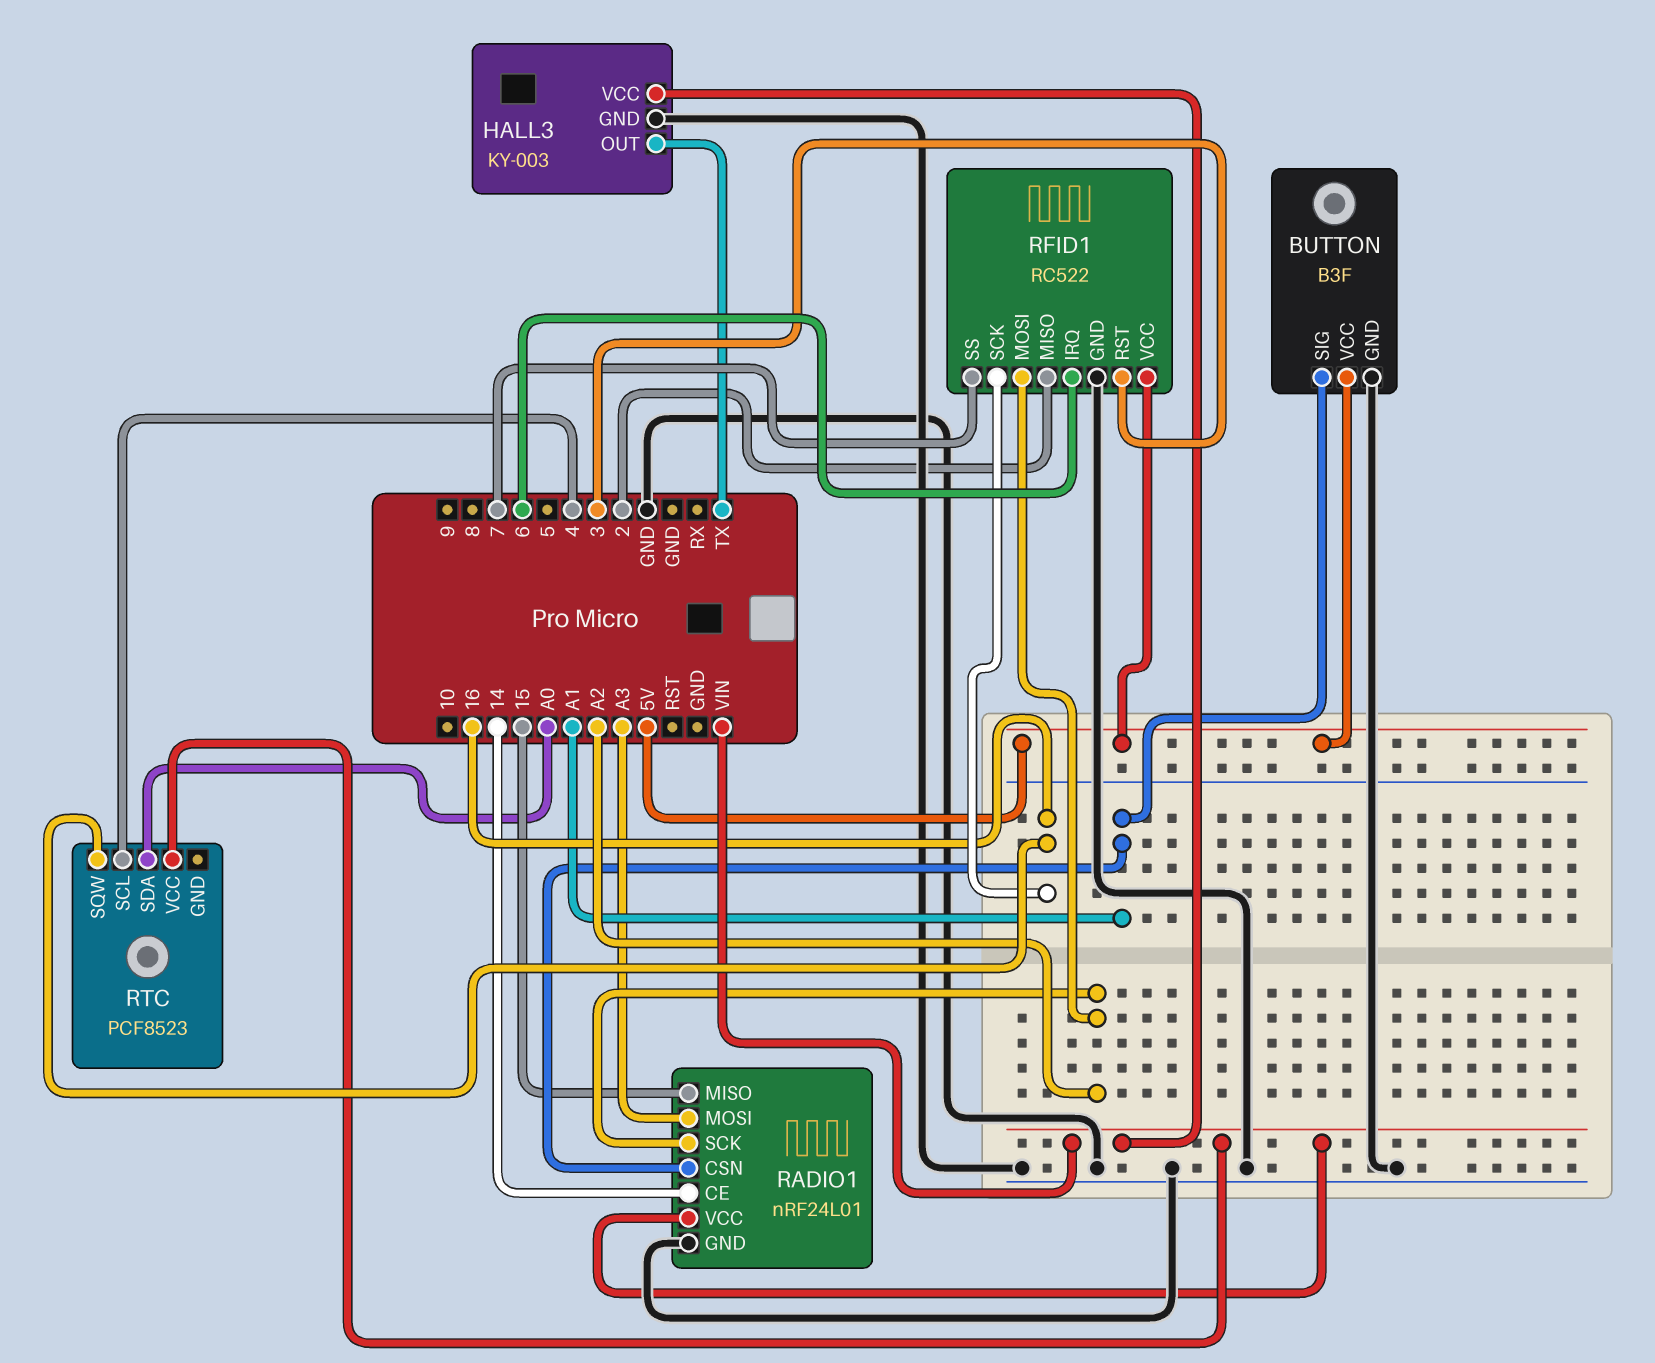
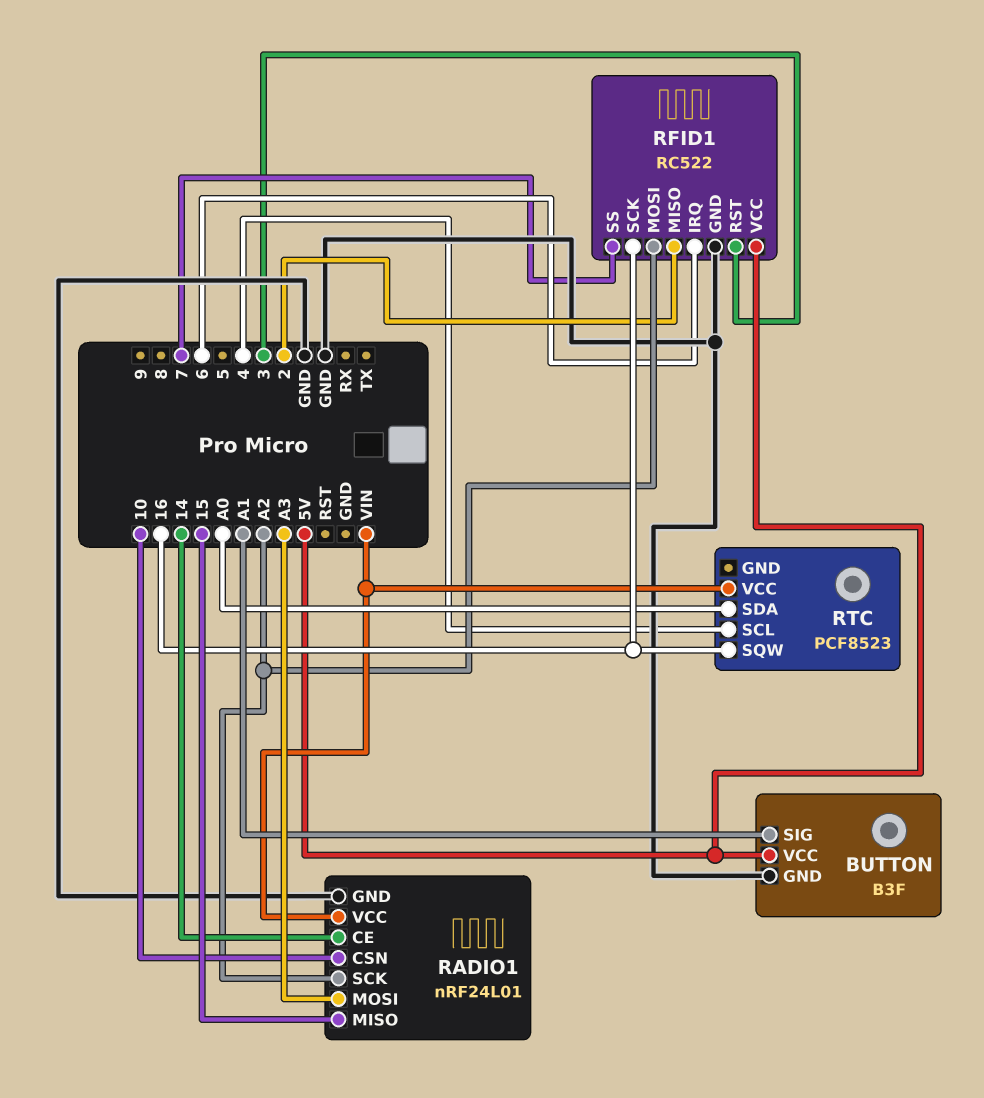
HALL3: KY-003 -> none
HALL3 pin GND: GND -> none
HALL3 pin OUT: TX -> none
HALL3 pin VCC: VIN -> none
RADIO1 pin CSN: A1 -> 10

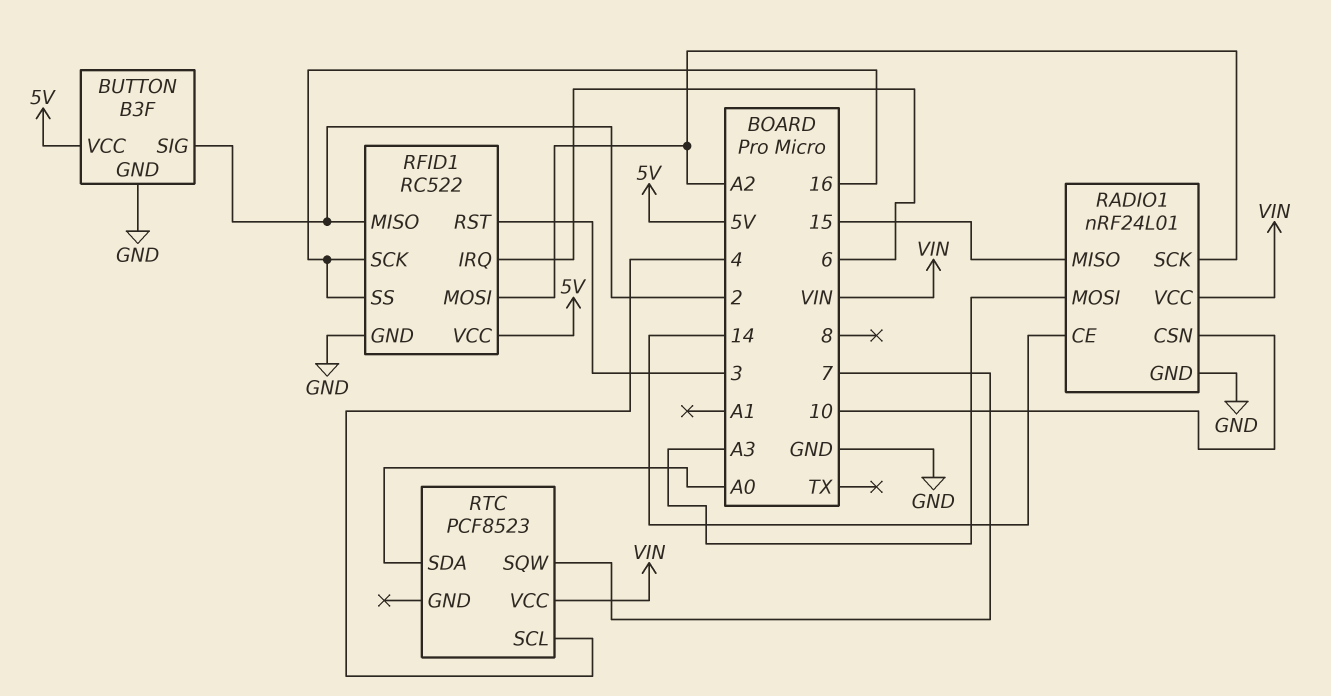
BUTTON pin SIG: A1 -> 2
RFID1 pin SS: 7 -> 16
RTC pin SQW: 16 -> 7

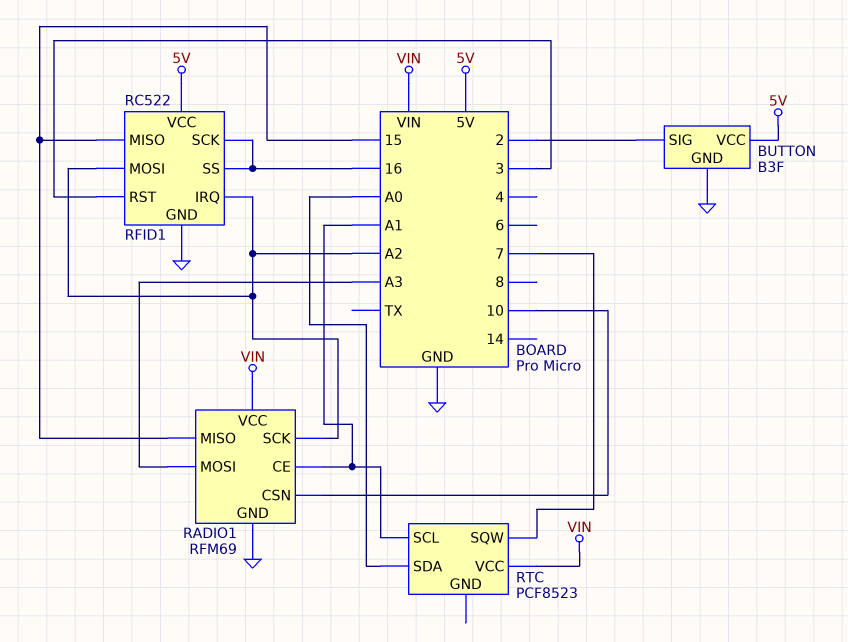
RADIO1: nRF24L01 -> RFM69
RADIO1 pin CE: 14 -> A1
RFID1 pin IRQ: 6 -> A2
RFID1 pin MISO: 2 -> 15
RTC pin SCL: 4 -> A1

